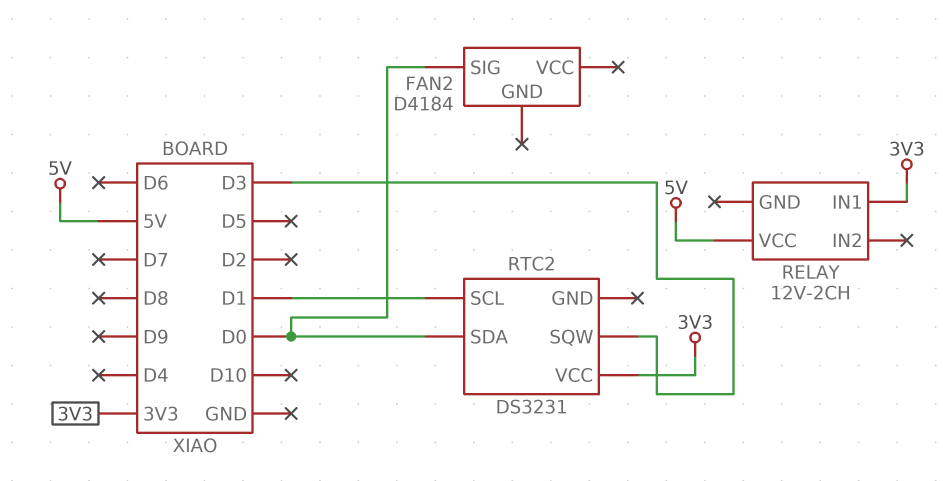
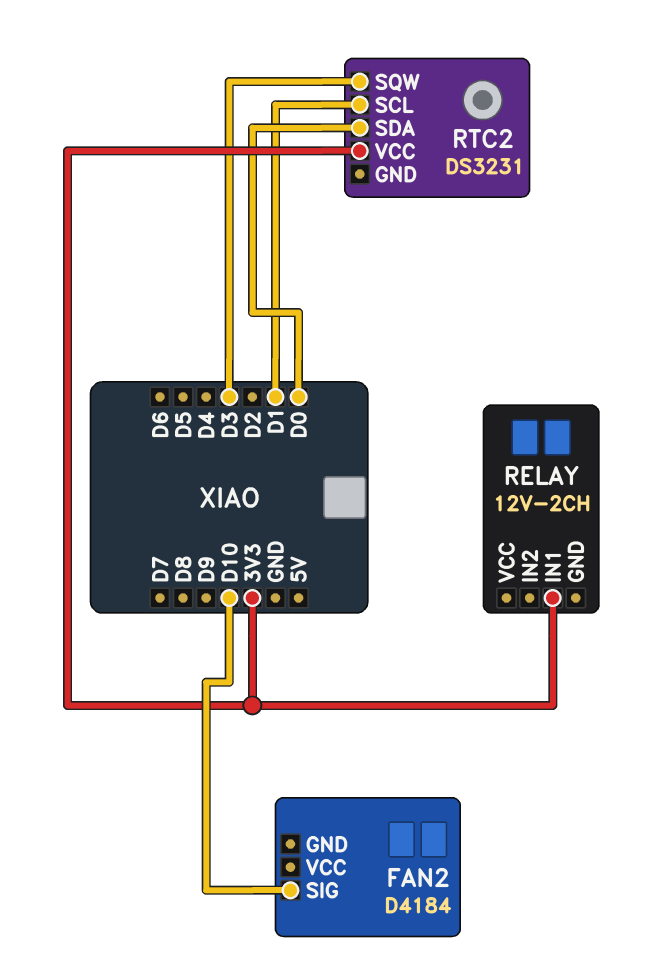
FAN2 pin SIG: D0 -> D10
RELAY pin VCC: 5V -> none

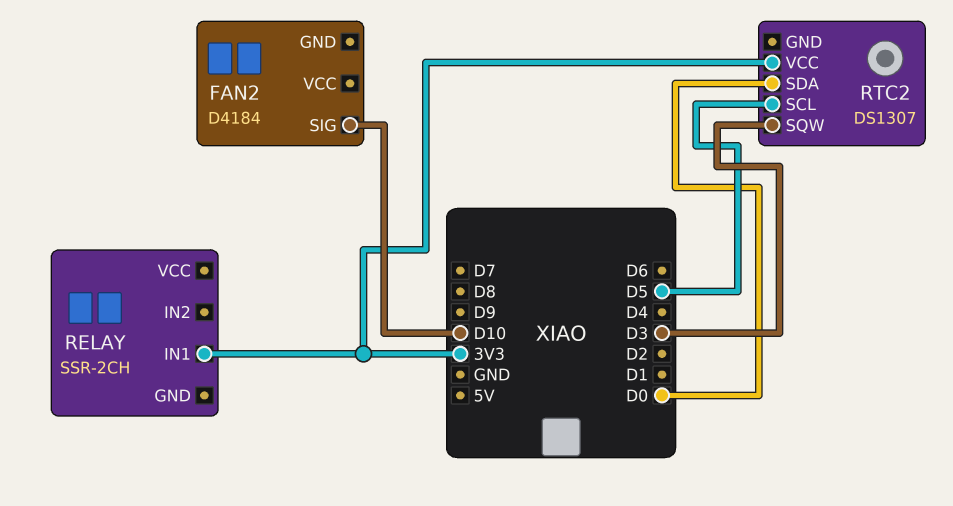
RELAY: 12V-2CH -> SSR-2CH
RTC2: DS3231 -> DS1307
RTC2 pin SCL: D1 -> D5

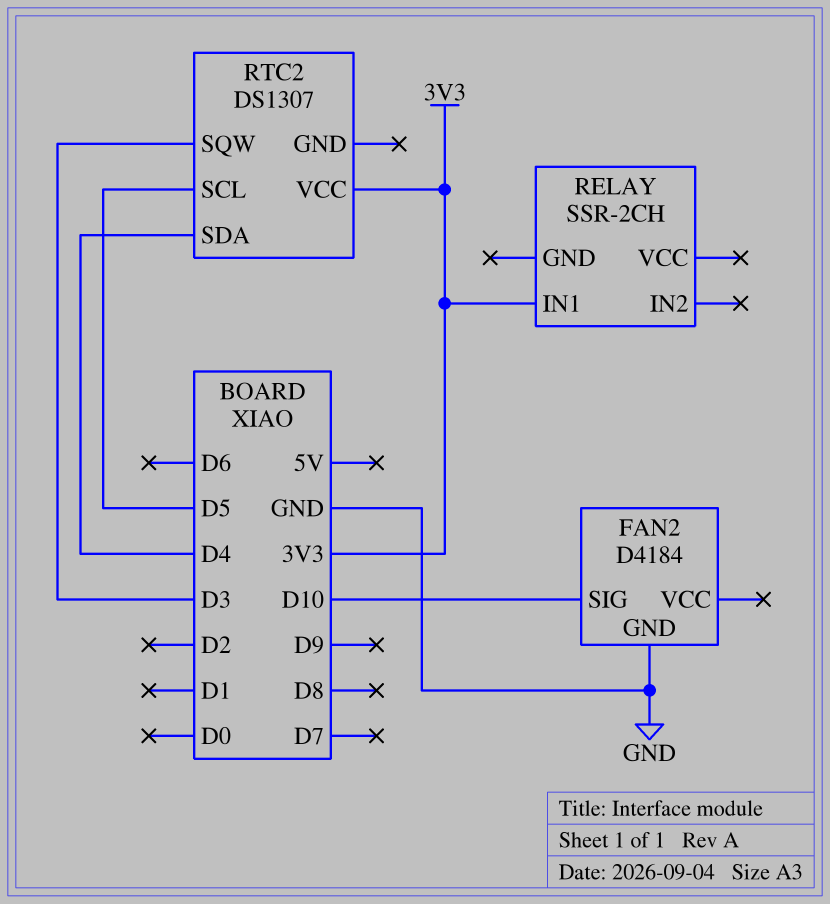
FAN2 pin GND: none -> GND
RTC2 pin SDA: D0 -> D4

